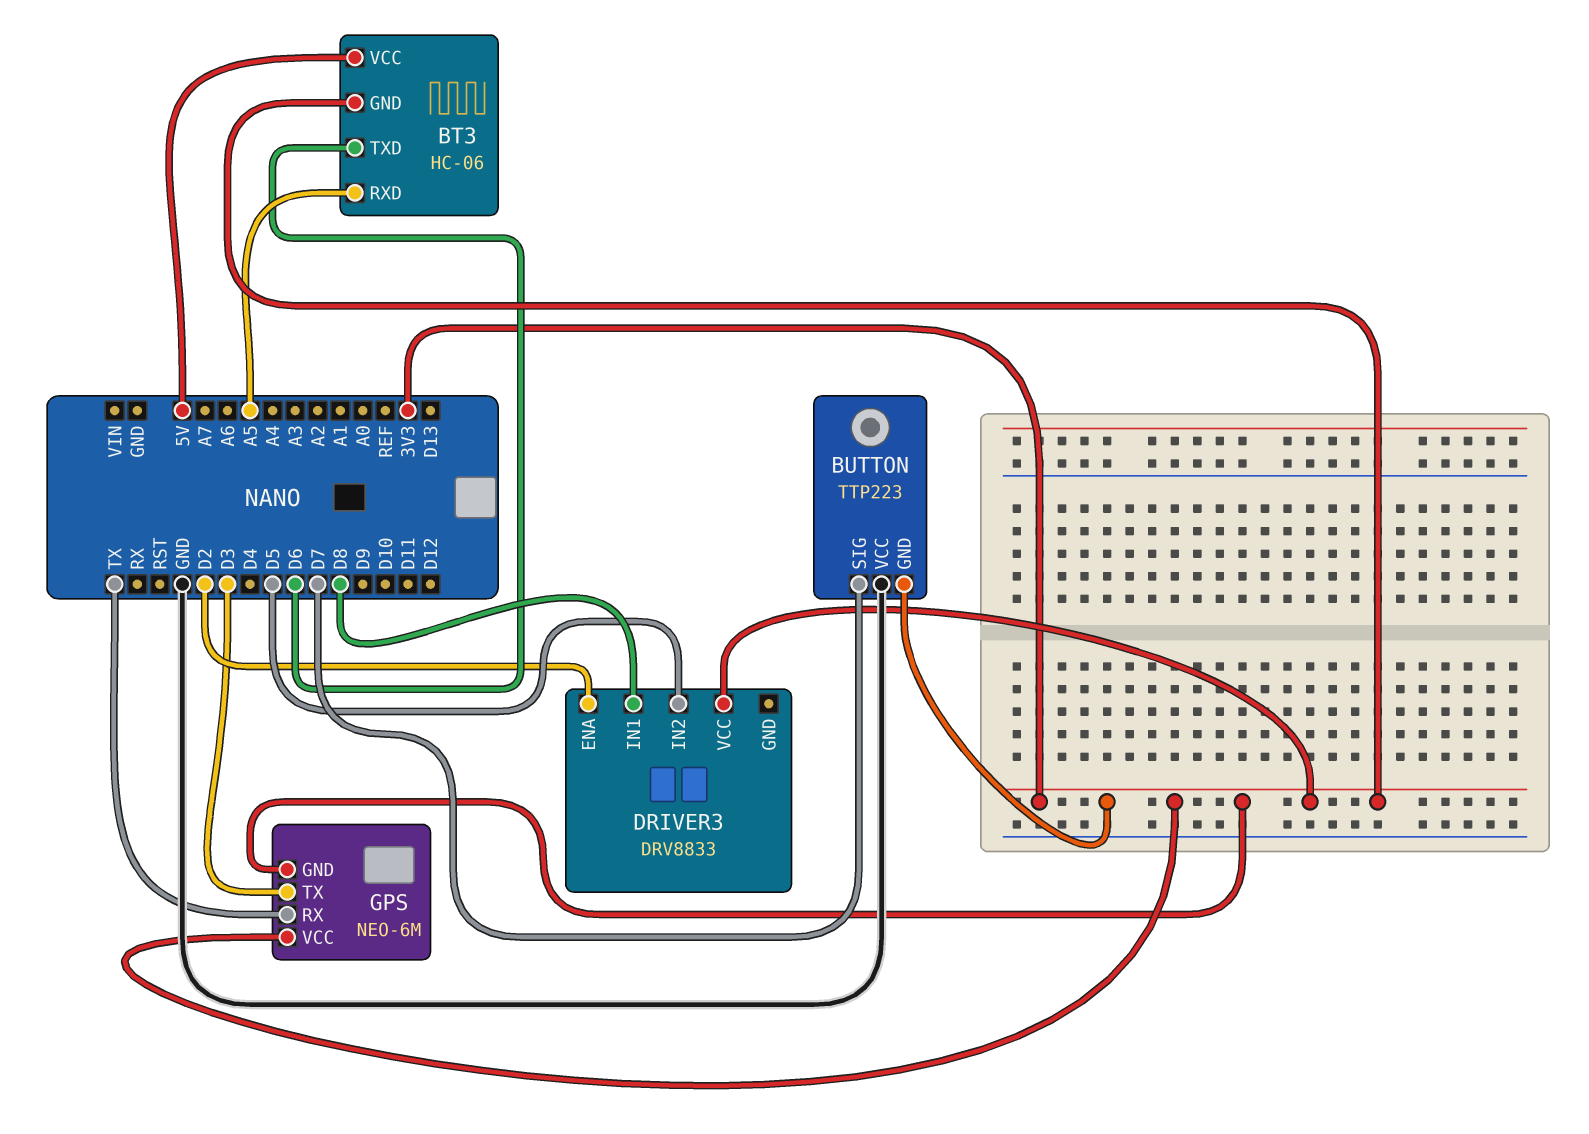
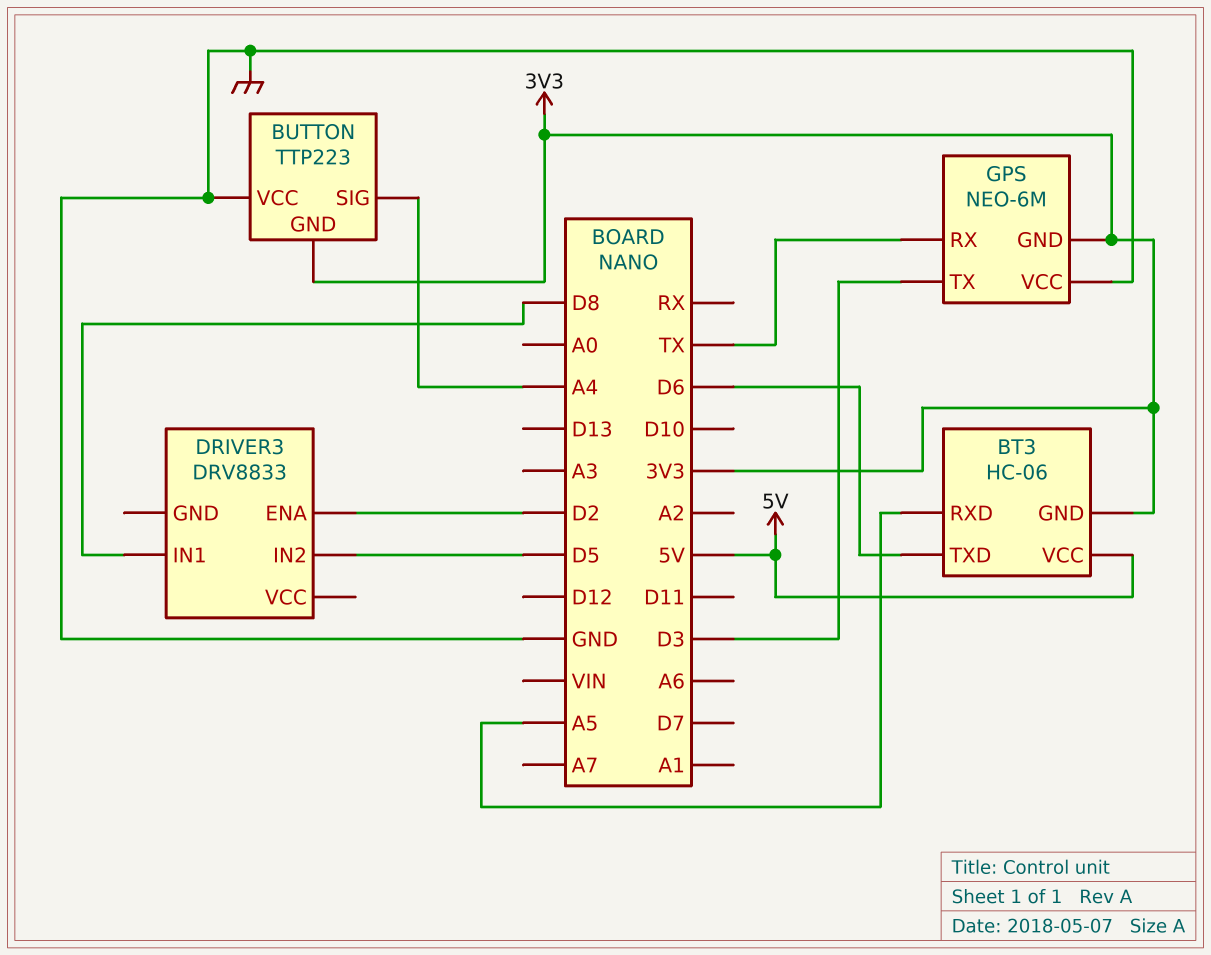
BUTTON pin SIG: D7 -> A4
DRIVER3 pin VCC: 3V3 -> none
GPS pin VCC: 3V3 -> GND

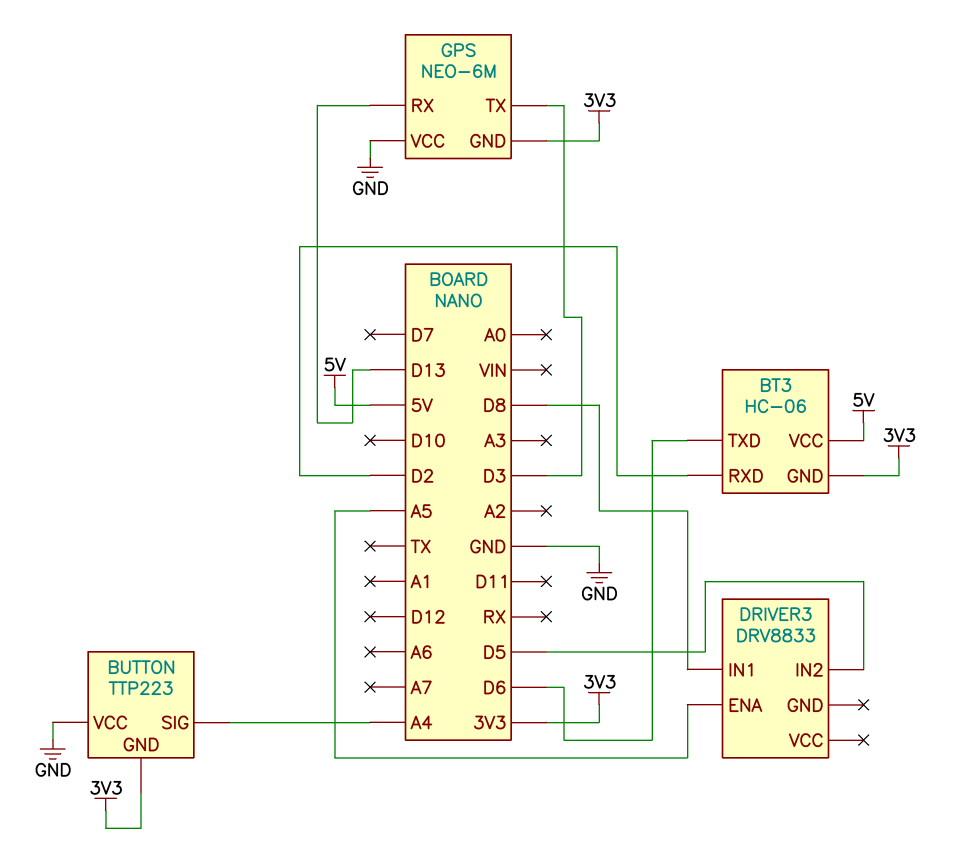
BT3 pin RXD: A5 -> D2
DRIVER3 pin ENA: D2 -> A5
GPS pin RX: TX -> D13

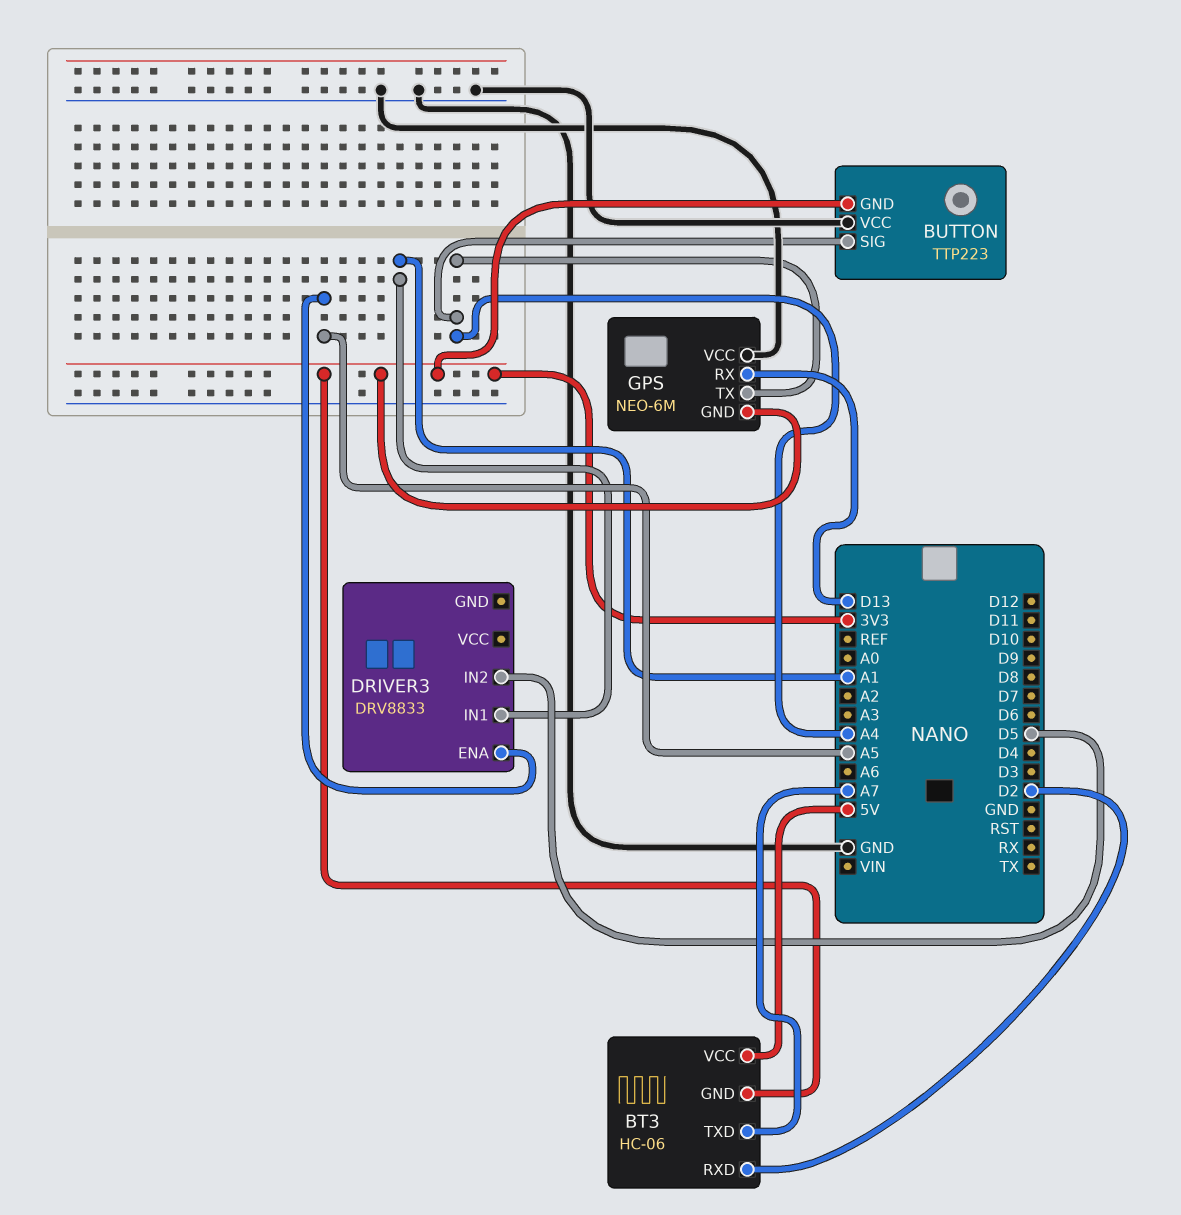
BT3 pin TXD: D6 -> A7
DRIVER3 pin IN1: D8 -> A1
GPS pin TX: D3 -> A4

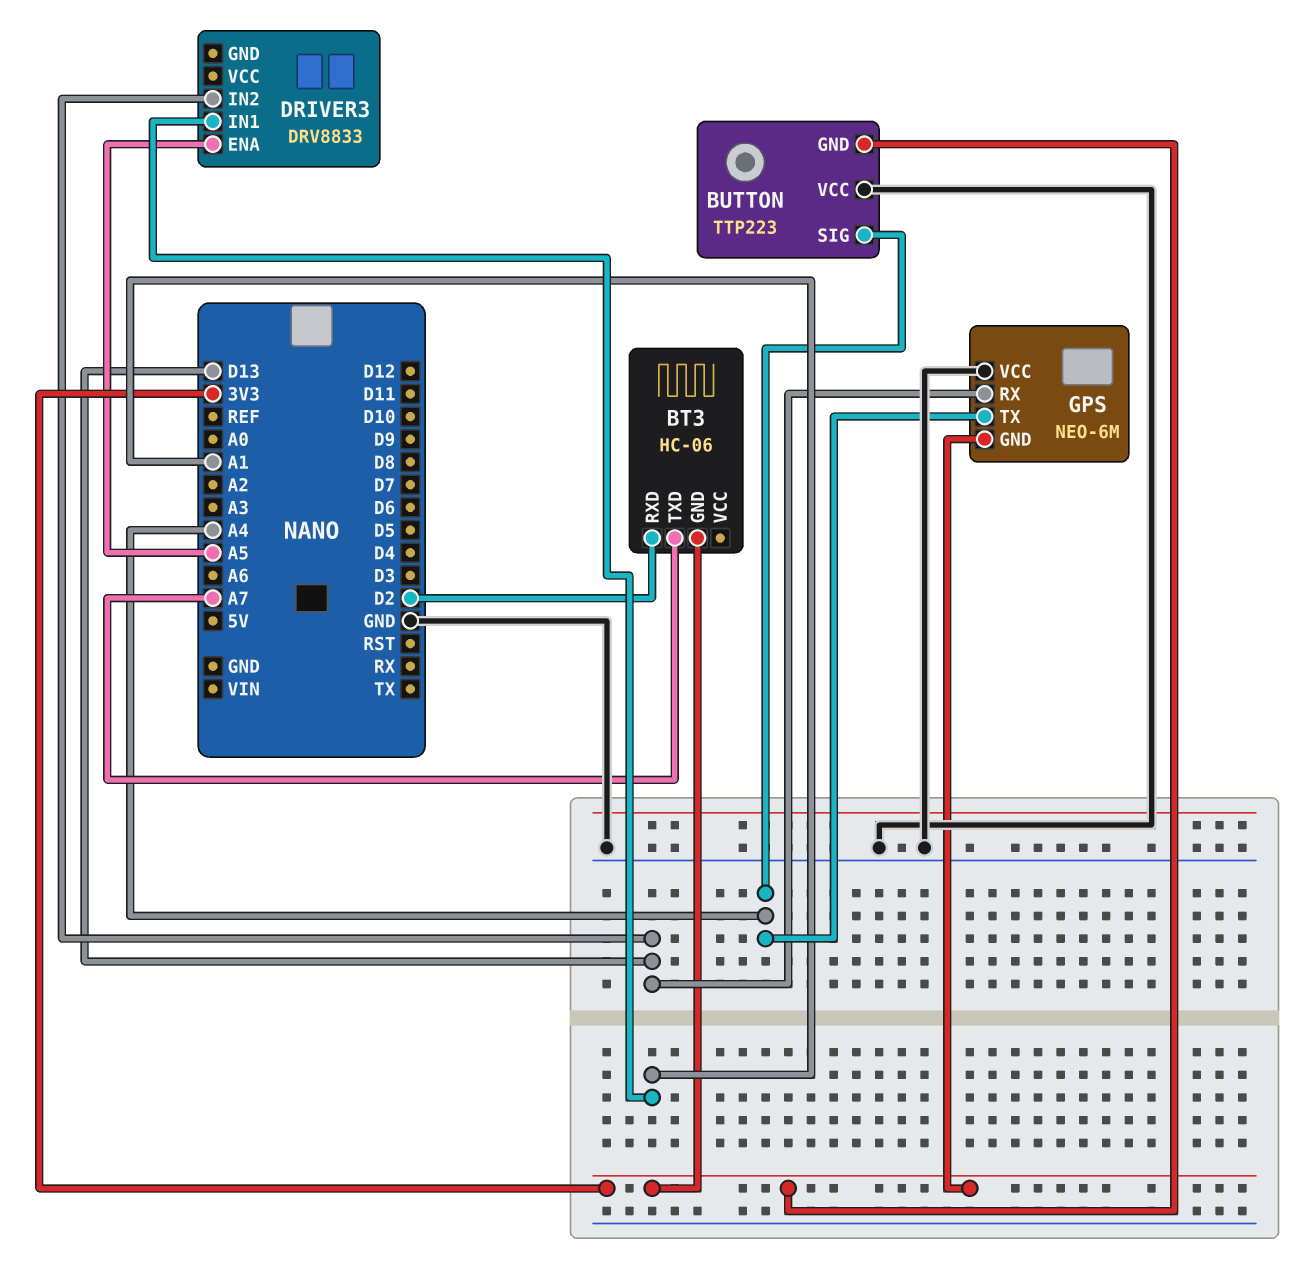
BT3 pin VCC: 5V -> none
DRIVER3 pin IN2: D5 -> D13

